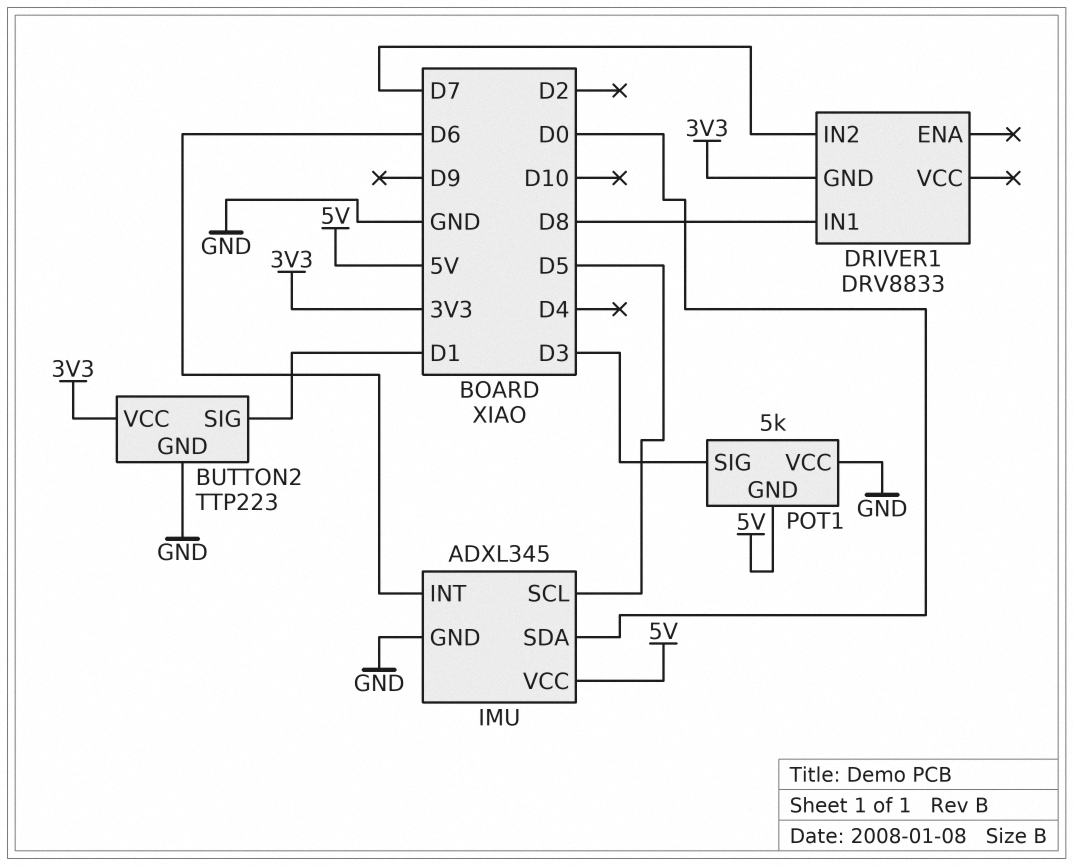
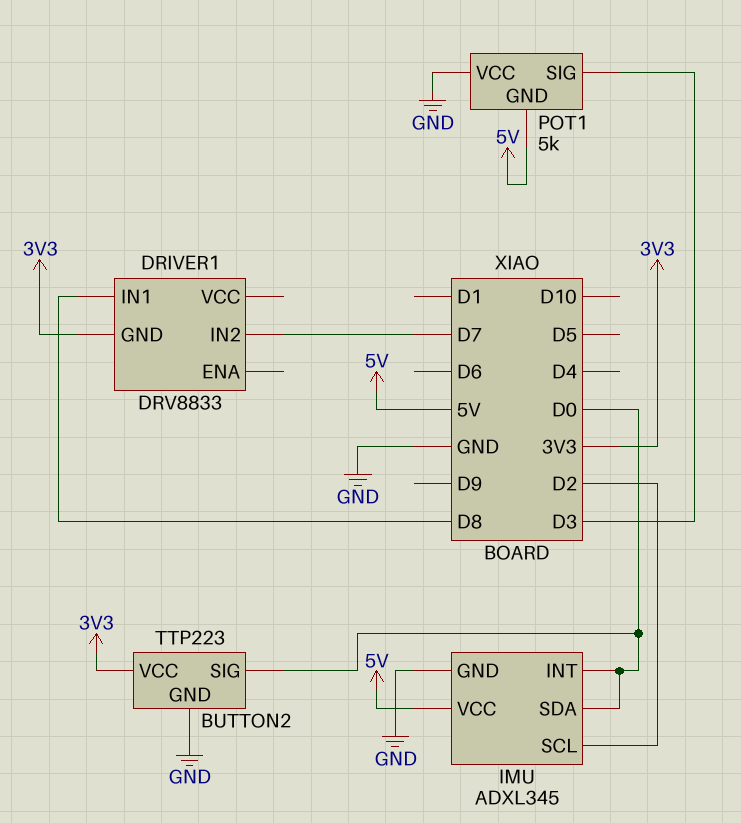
BUTTON2 pin SIG: D1 -> D0
IMU pin INT: D6 -> D0
IMU pin SCL: D5 -> D2

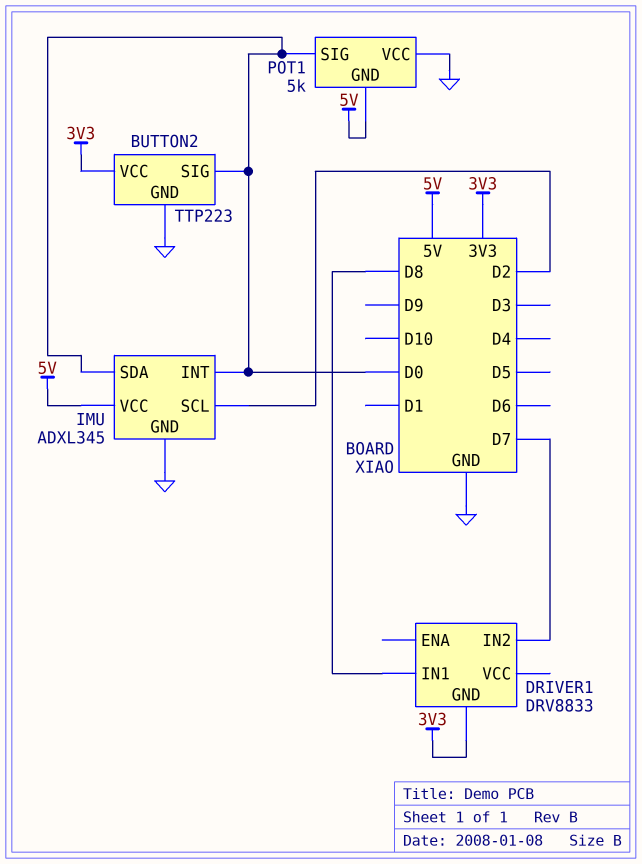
POT1 pin SIG: D3 -> D0

